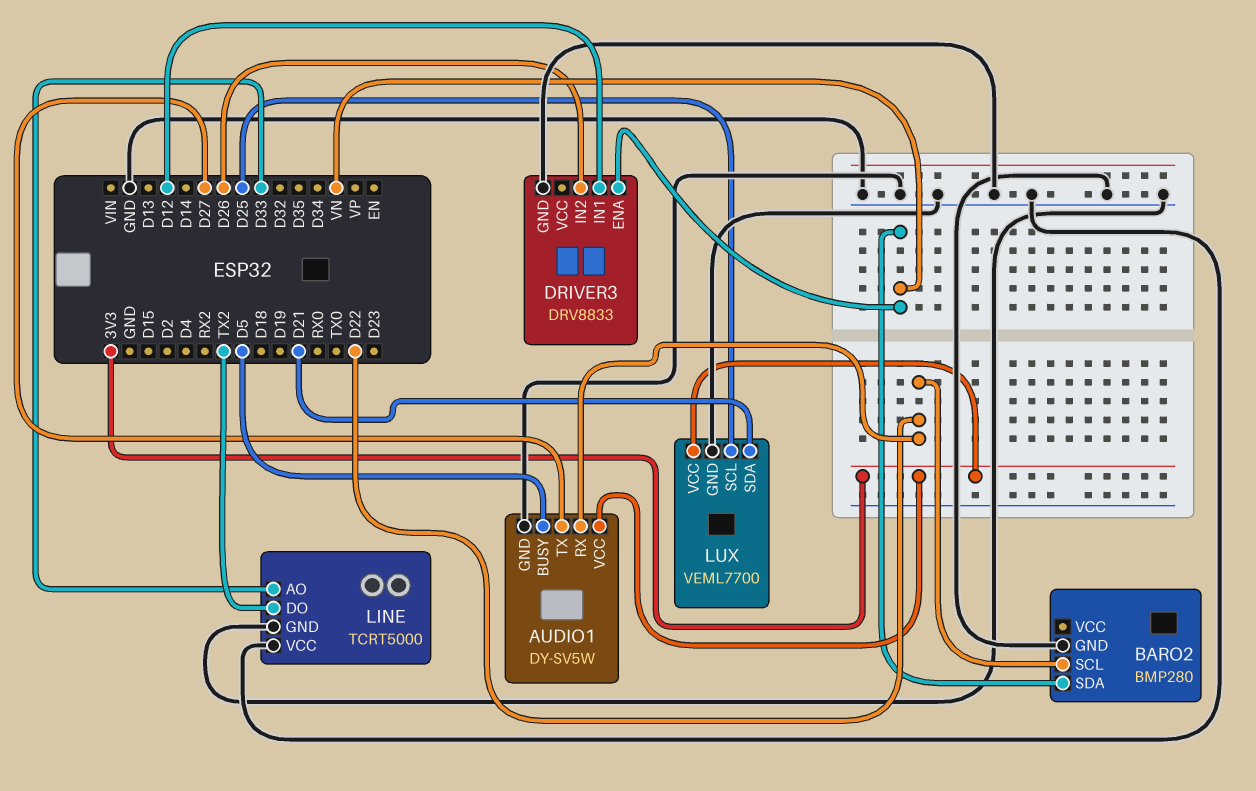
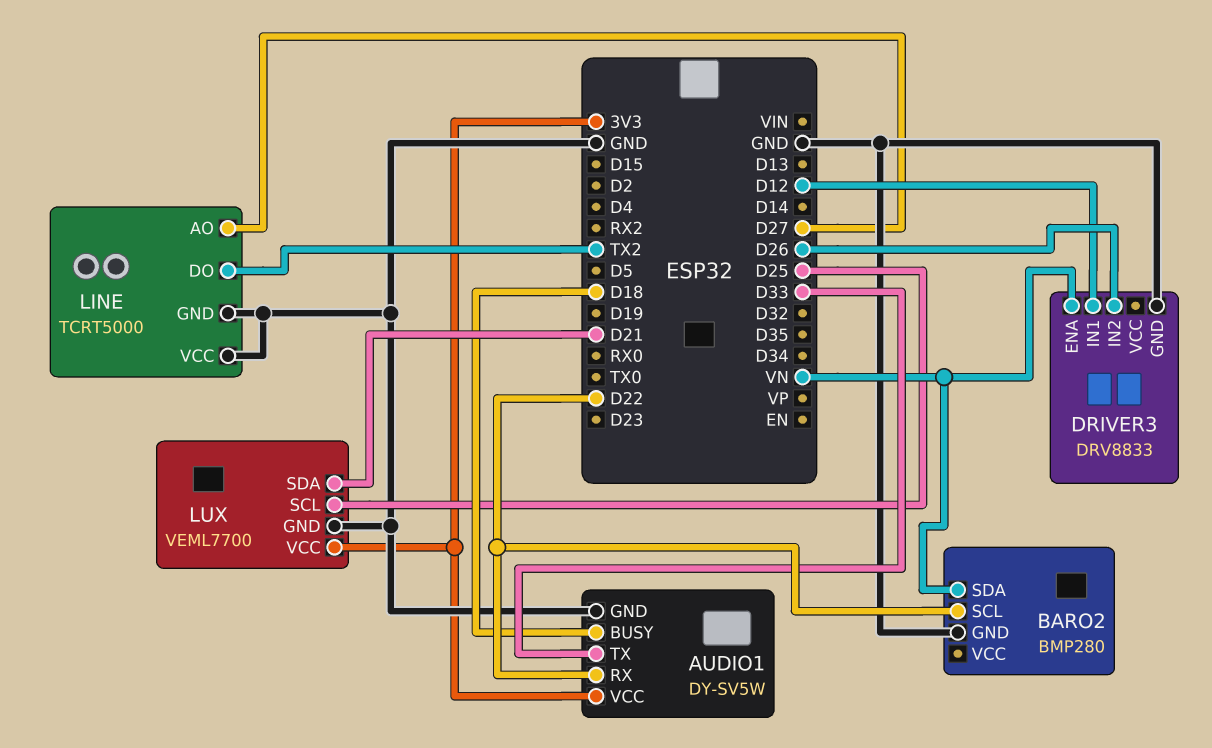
AUDIO1 pin BUSY: D5 -> D18
AUDIO1 pin TX: D27 -> D33
LINE pin AO: D33 -> D27

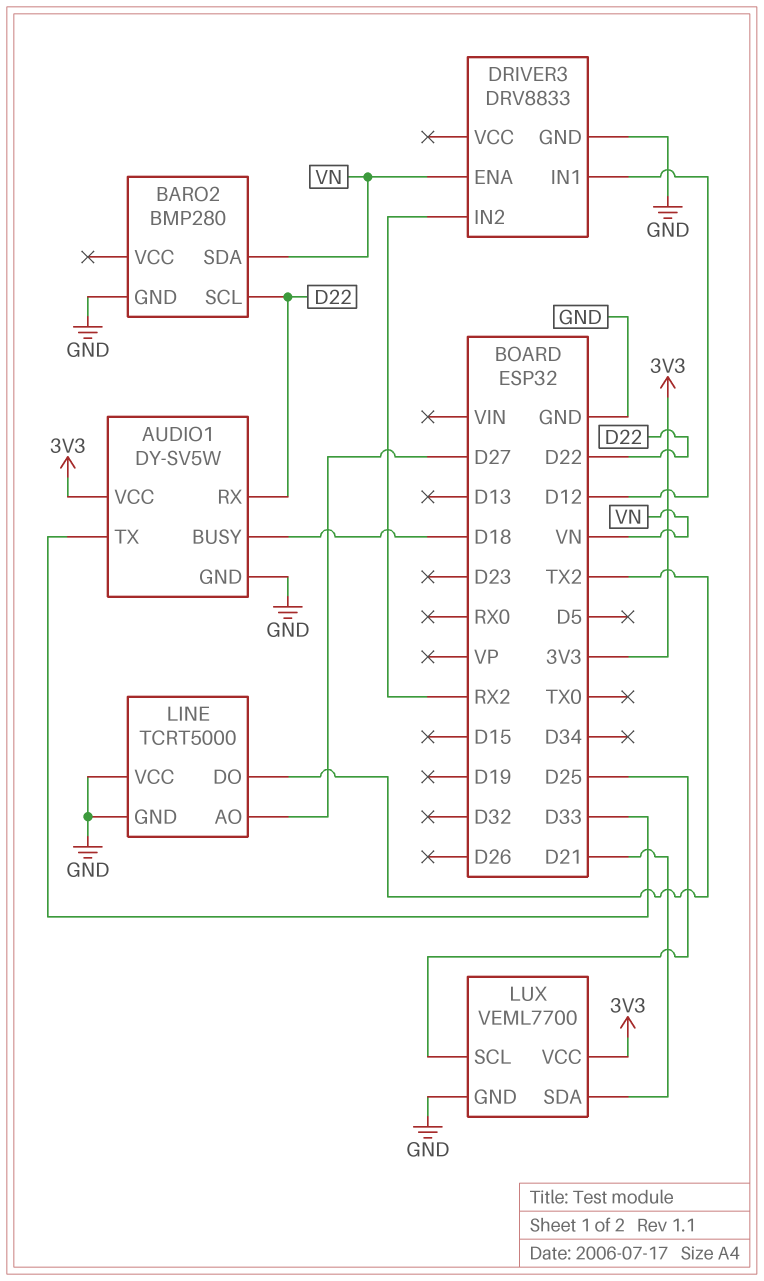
DRIVER3 pin IN2: D26 -> RX2

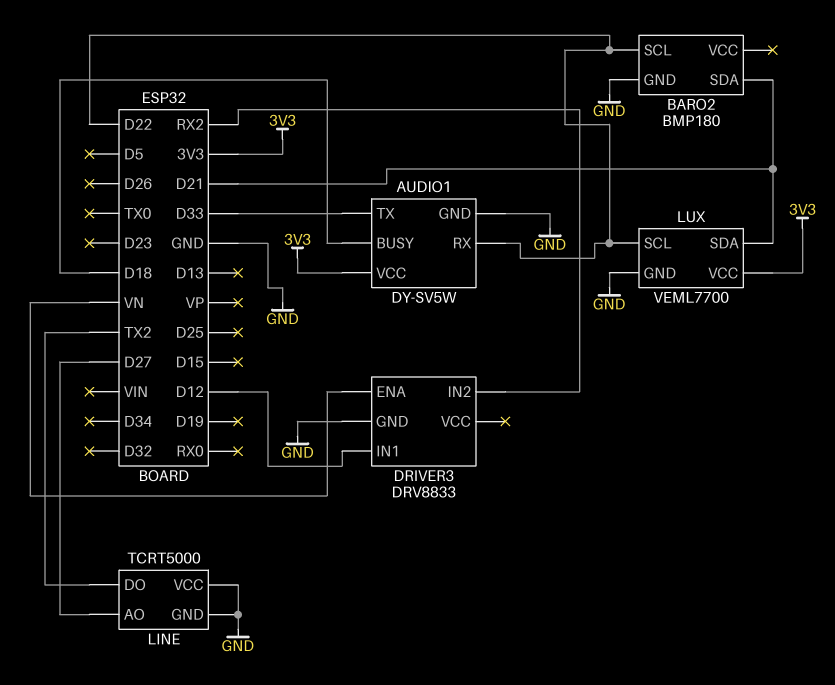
BARO2: BMP280 -> BMP180
BARO2 pin SDA: VN -> D21
LUX pin SCL: D25 -> D22

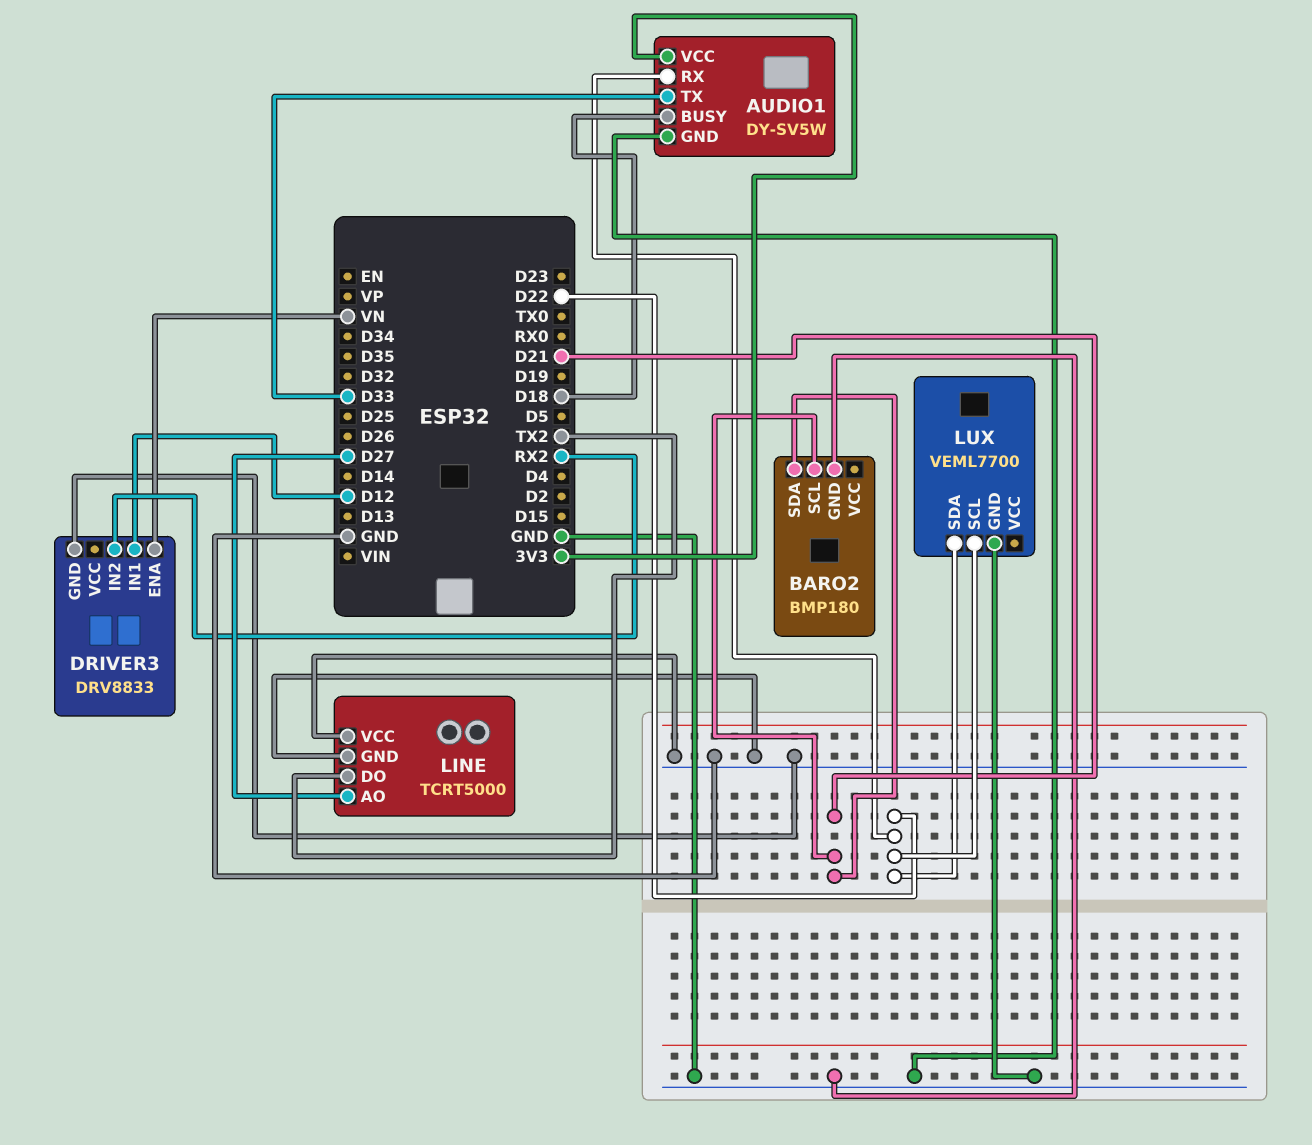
BARO2 pin SCL: D22 -> D21
LUX pin SDA: D21 -> D22
LUX pin VCC: 3V3 -> none

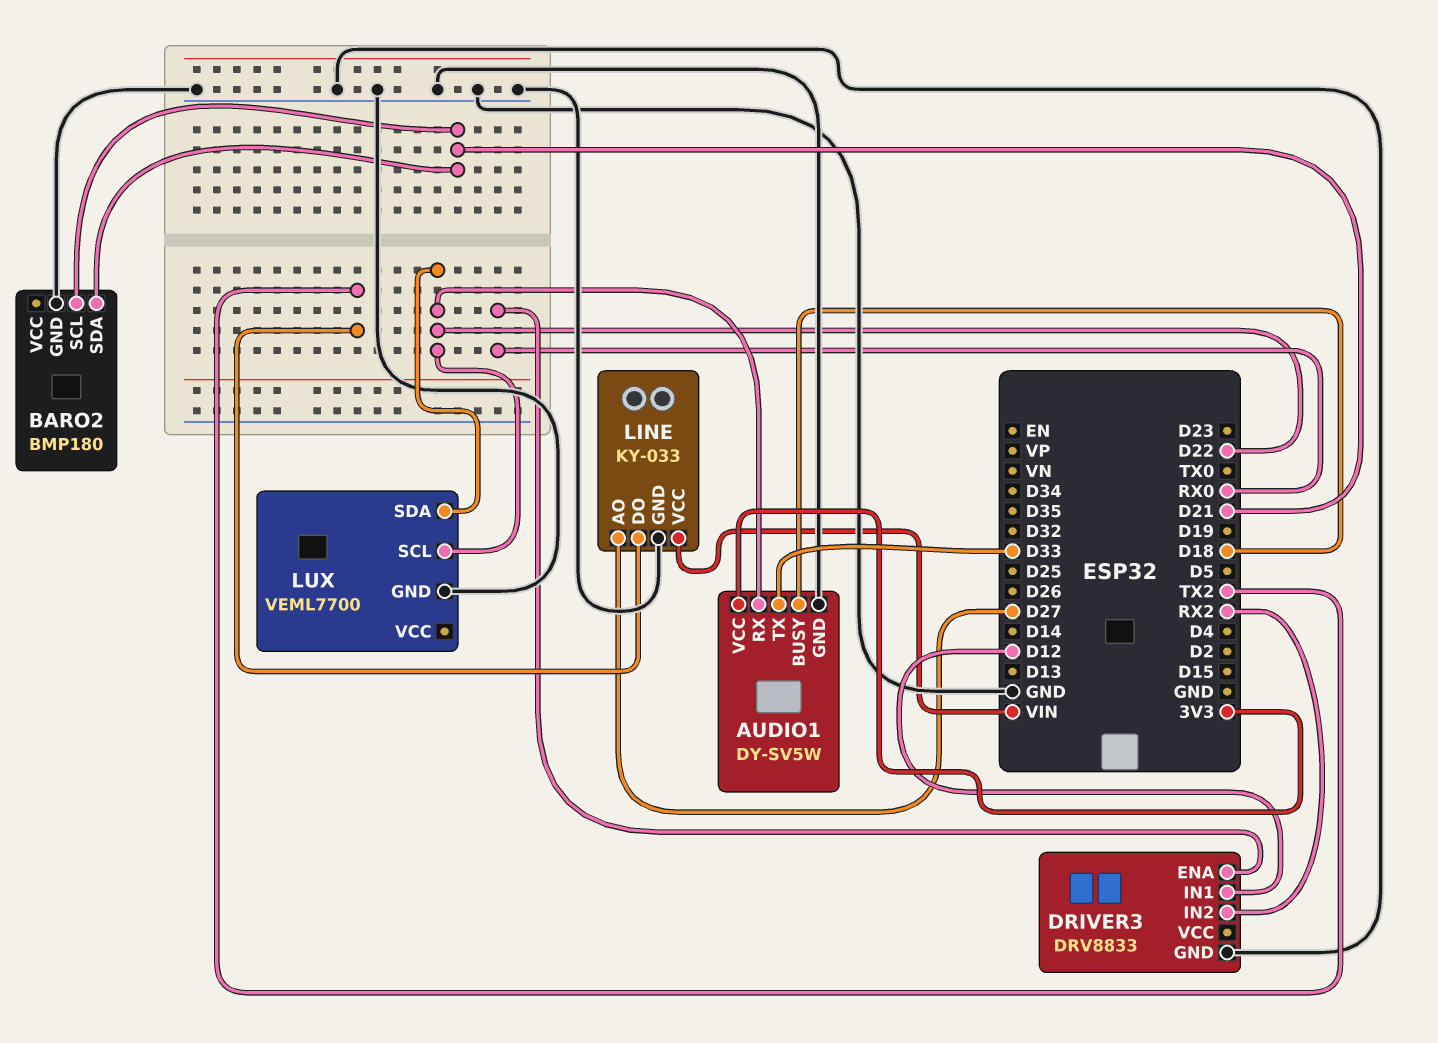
DRIVER3 pin ENA: VN -> RX0
LINE: TCRT5000 -> KY-033
LINE pin VCC: GND -> VIN

